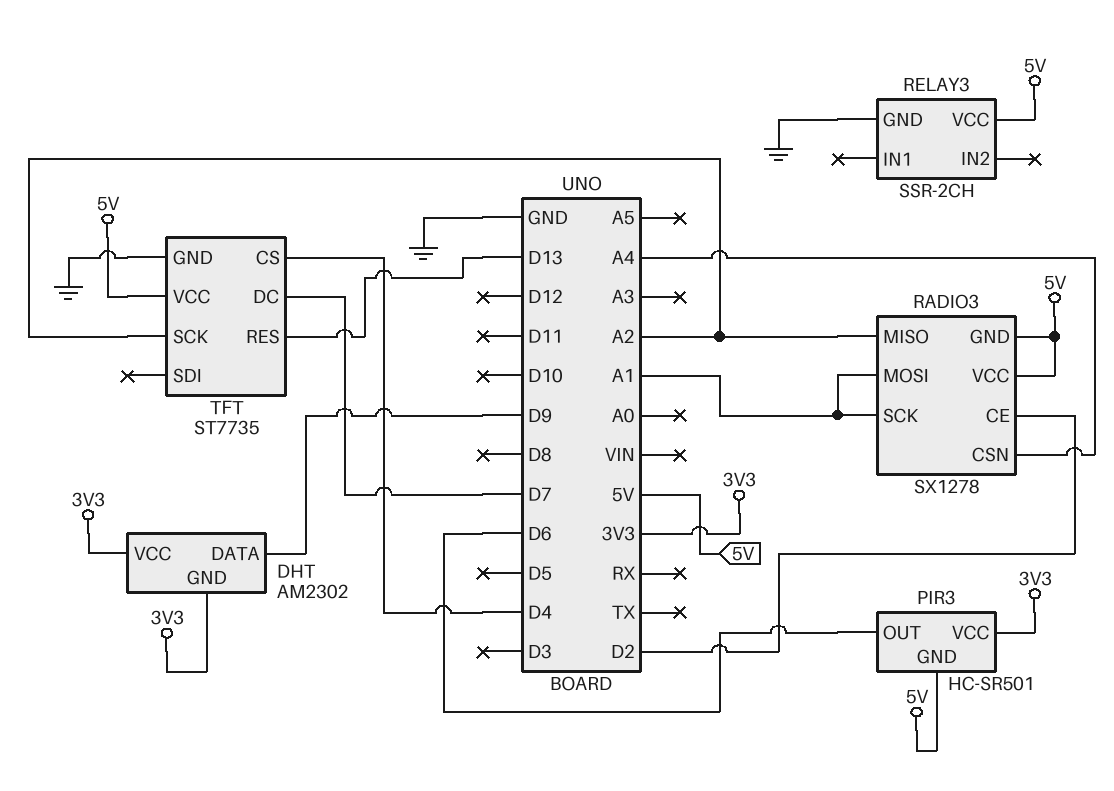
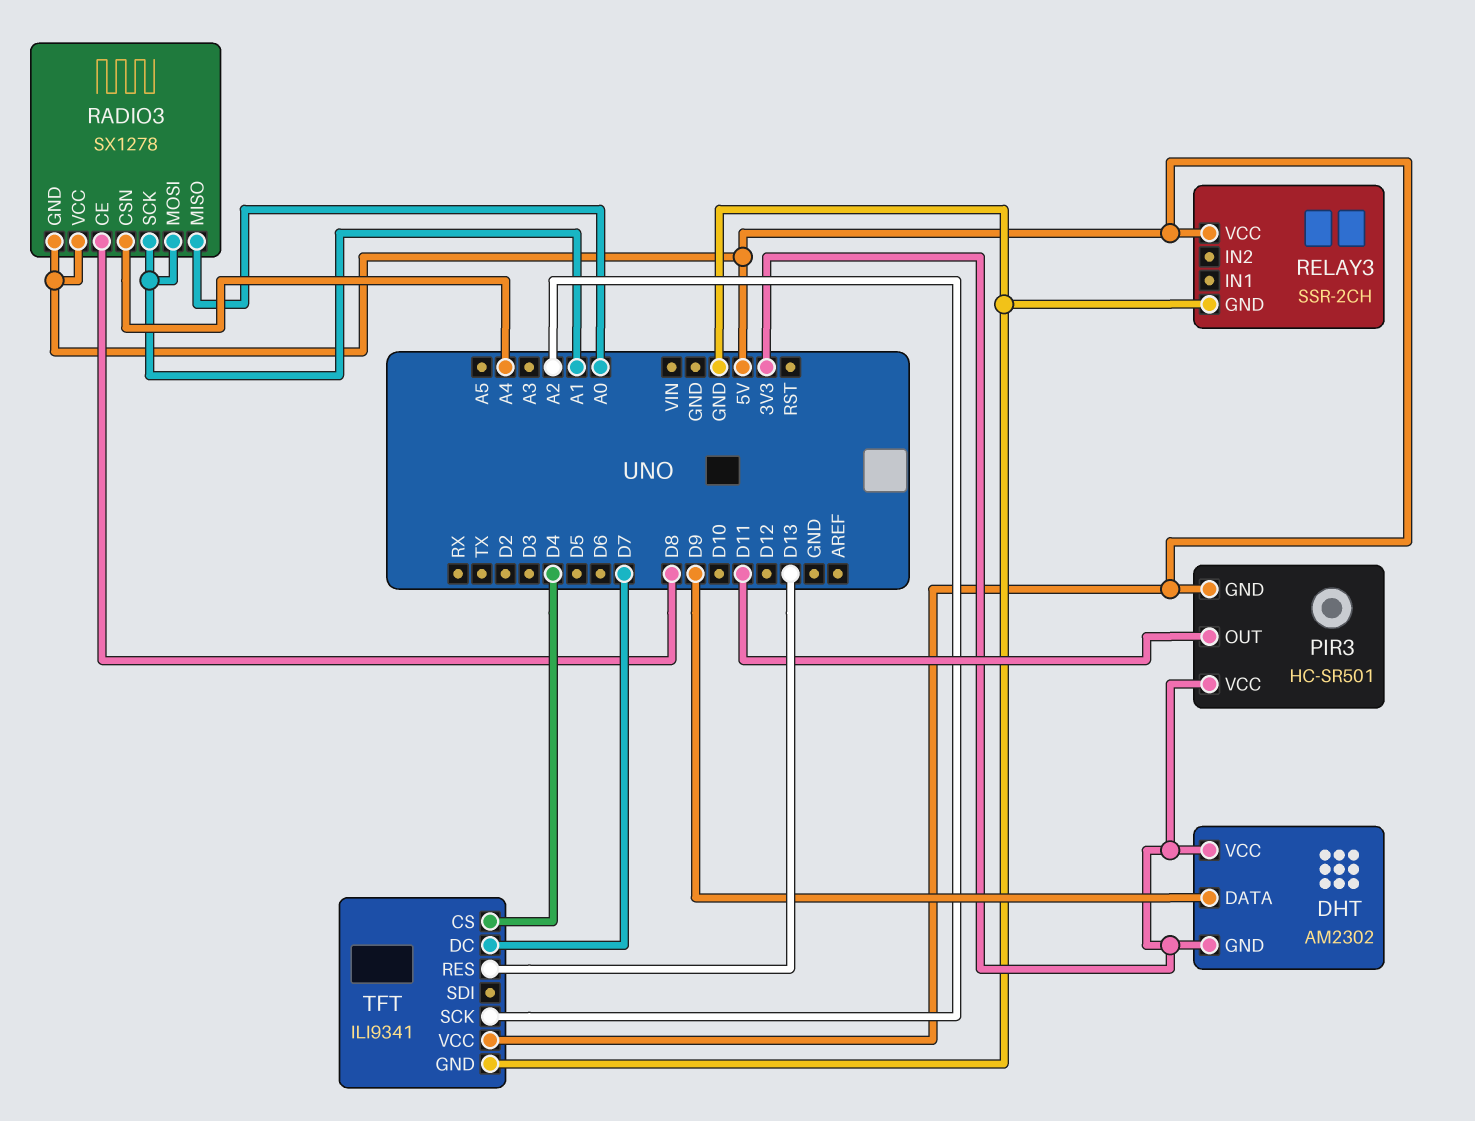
PIR3 pin OUT: D6 -> D11
RADIO3 pin CE: D2 -> D8
RADIO3 pin MISO: A2 -> A0
TFT: ST7735 -> ILI9341

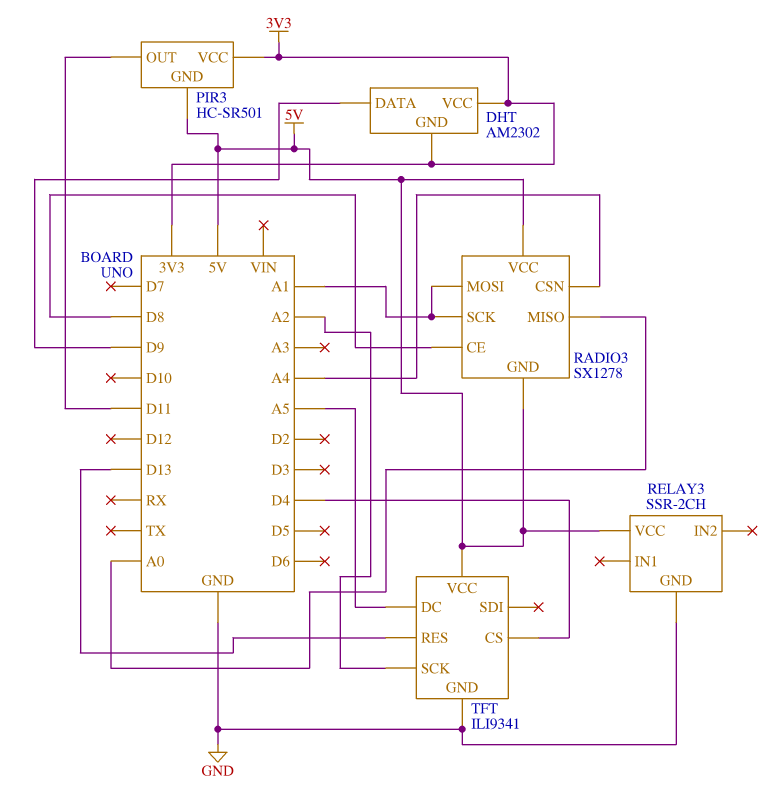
TFT pin DC: D7 -> A5

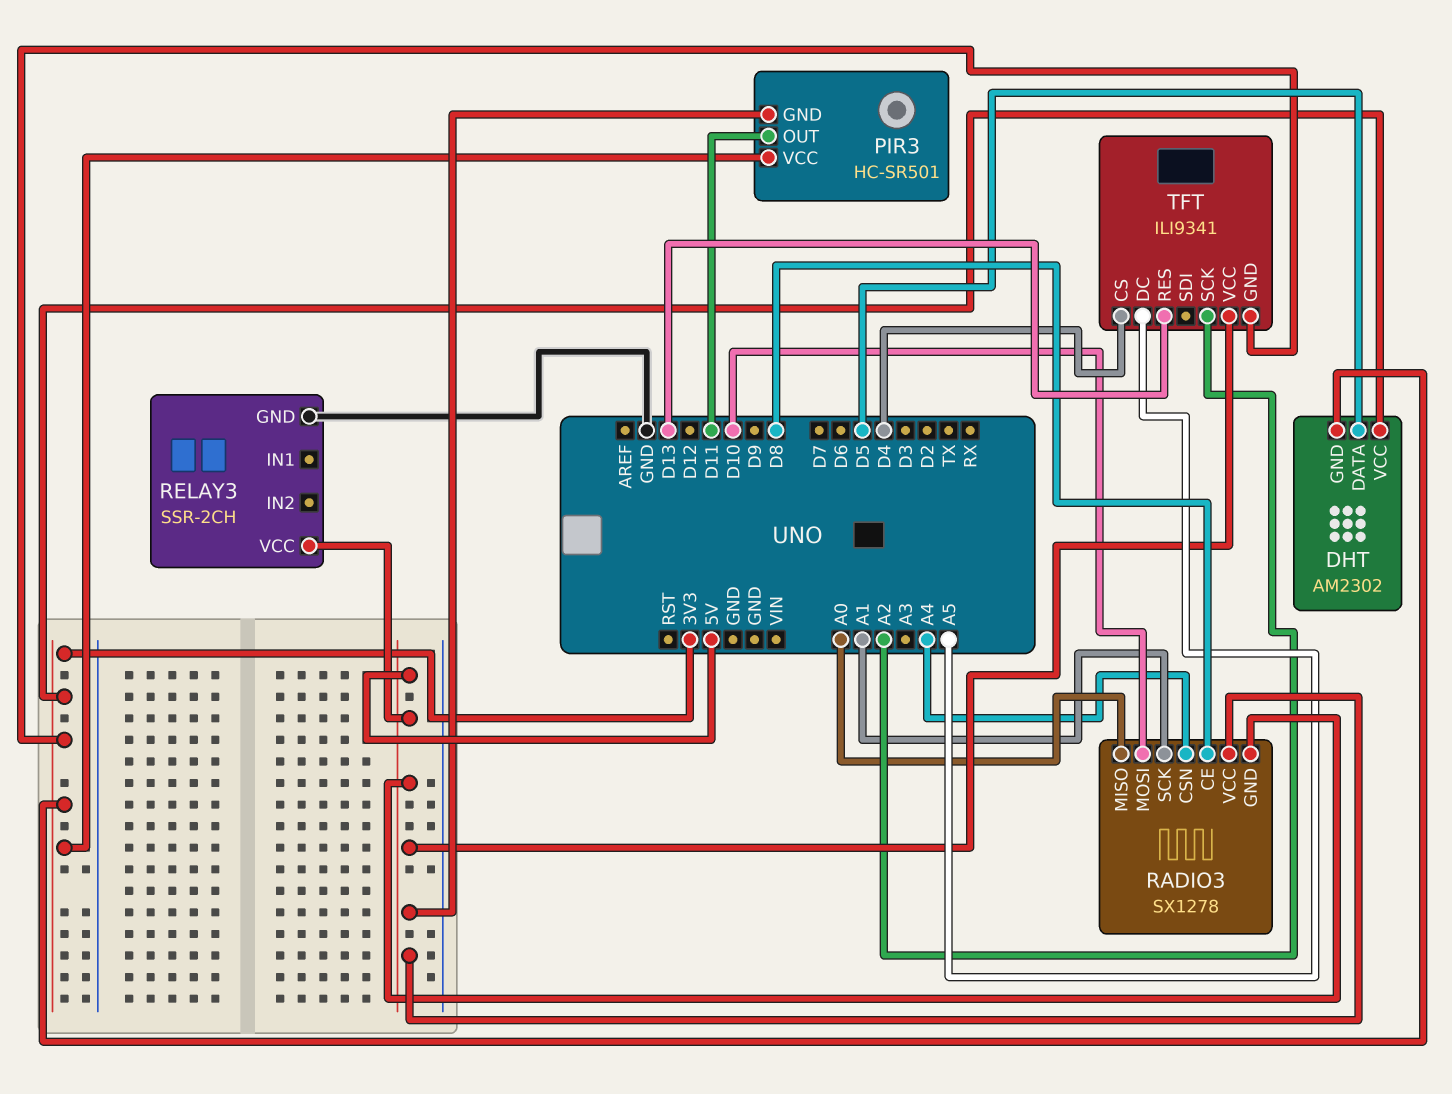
DHT pin DATA: D9 -> D5
RADIO3 pin MOSI: A1 -> D10
TFT pin GND: GND -> 3V3

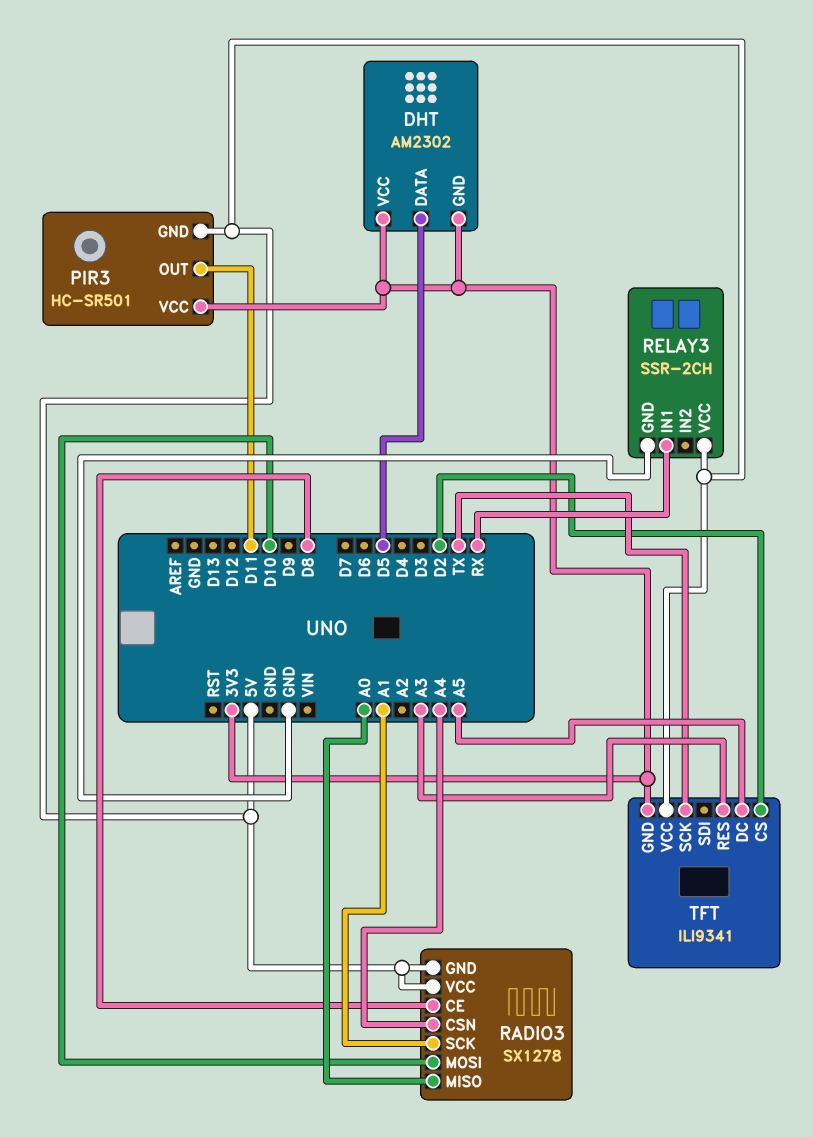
RELAY3 pin IN1: none -> RX
TFT pin CS: D4 -> D2
TFT pin RES: D13 -> A3
TFT pin SCK: A2 -> TX

